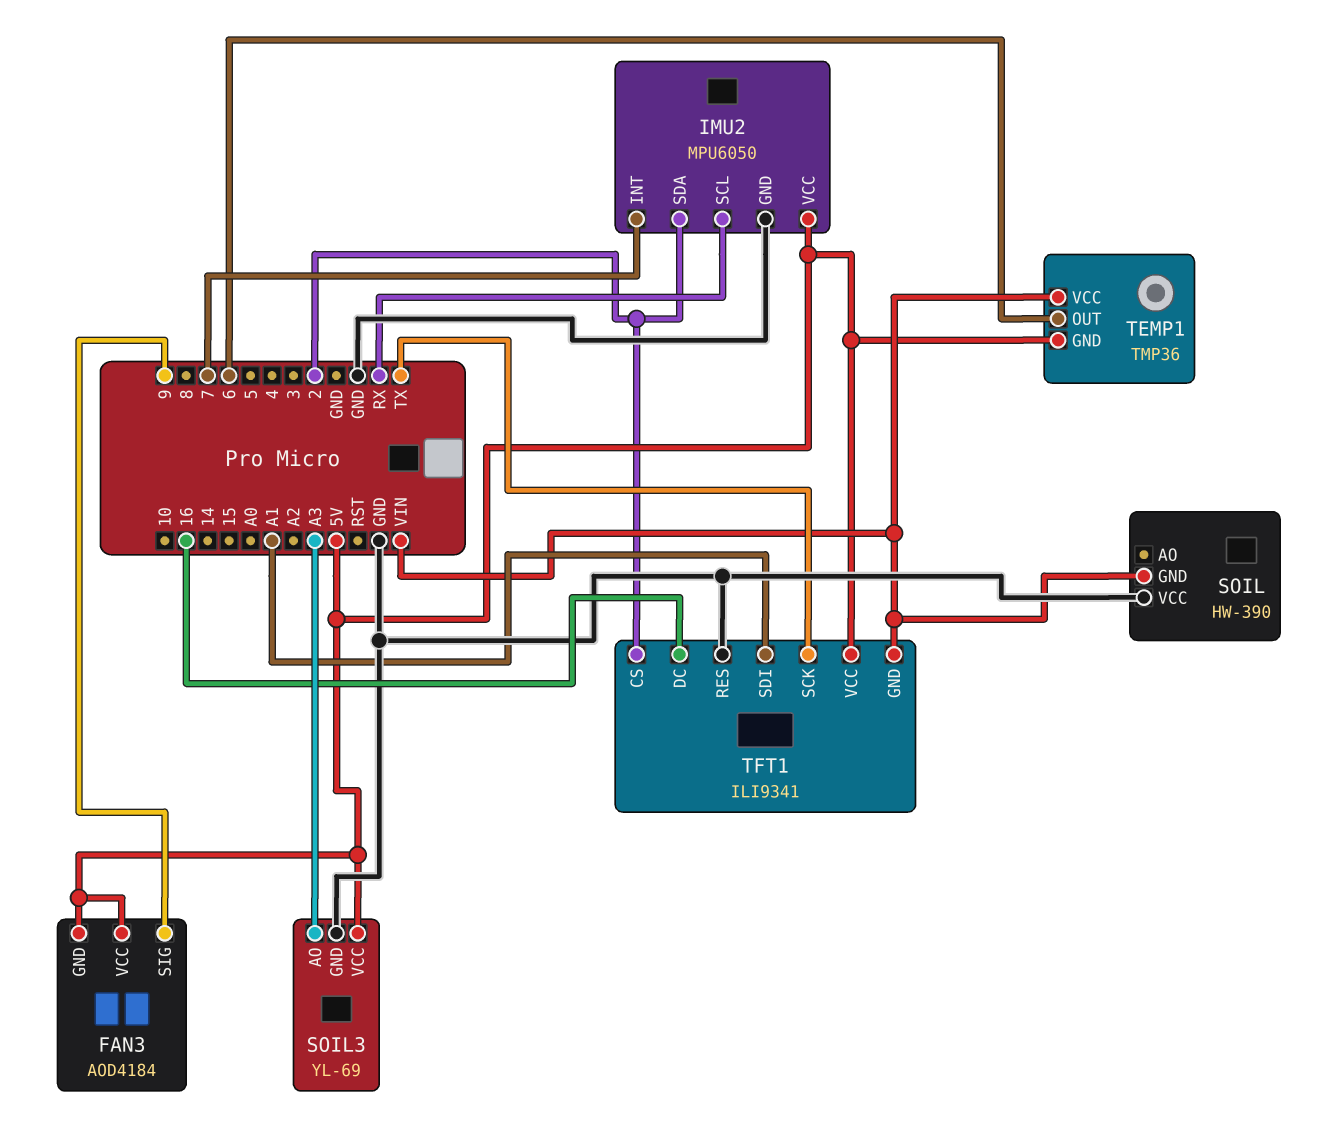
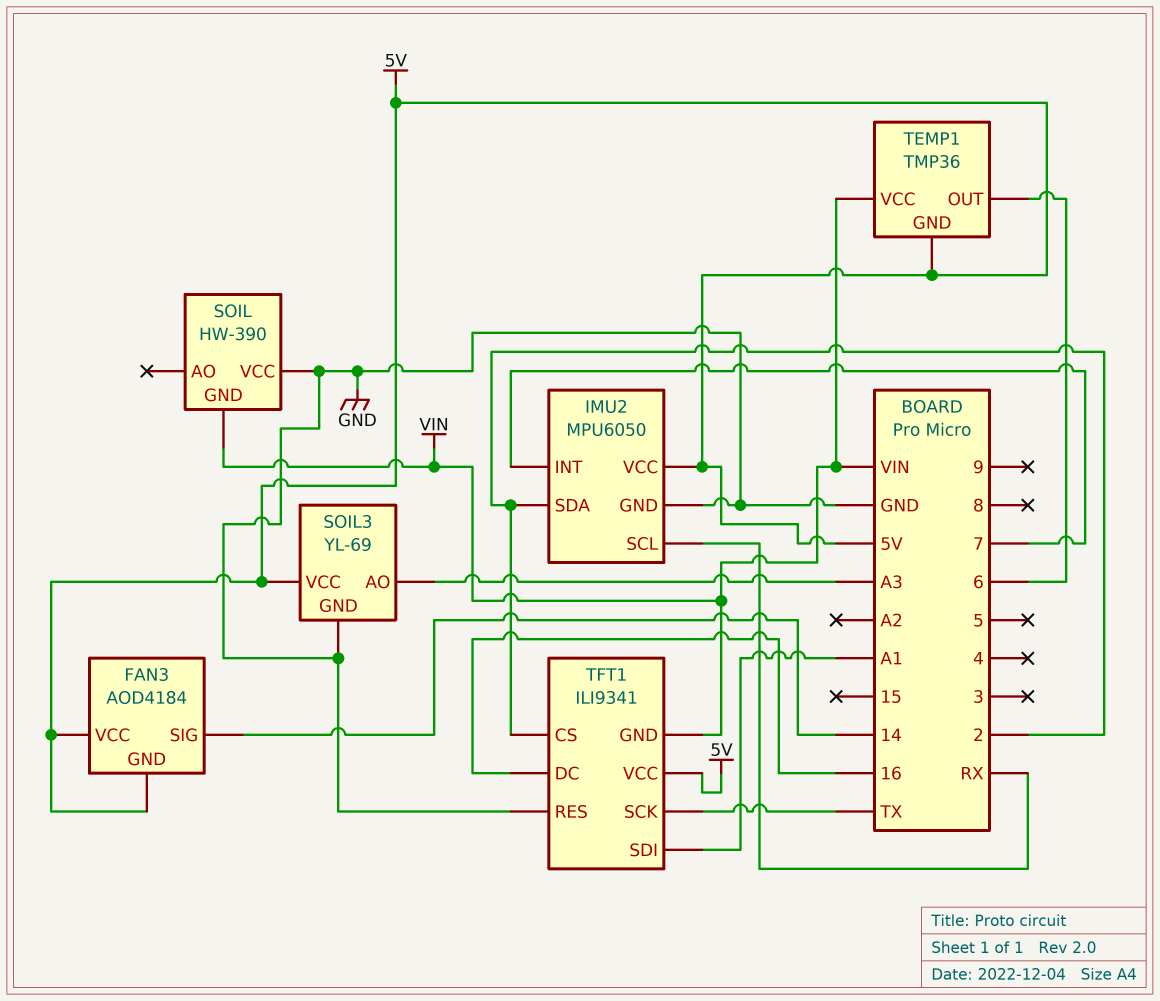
FAN3 pin SIG: 9 -> 14

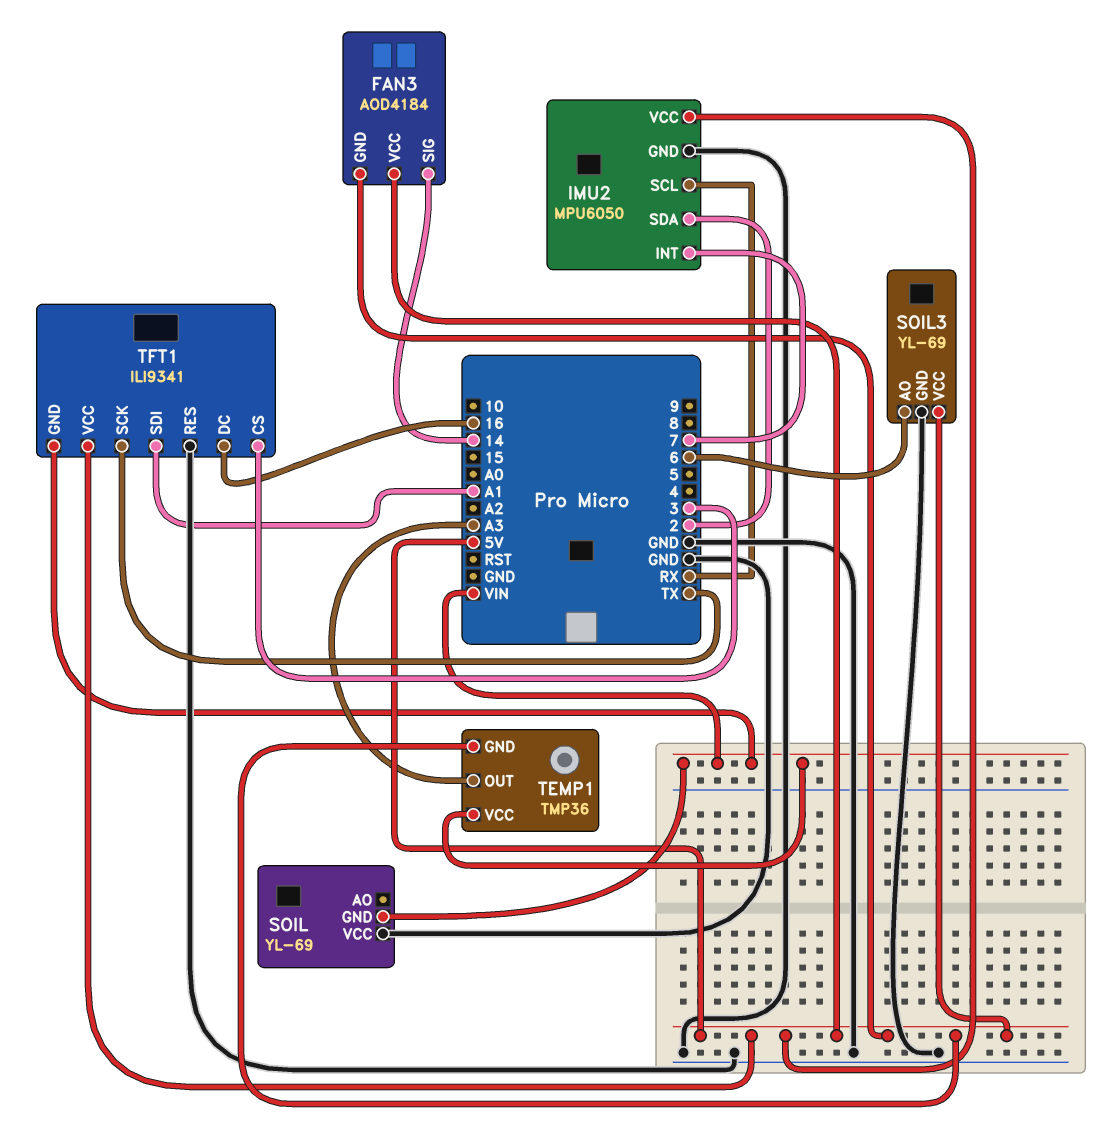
SOIL: HW-390 -> YL-69
SOIL3 pin AO: A3 -> 6
TEMP1 pin OUT: 6 -> A3
TFT1 pin CS: 2 -> 3

